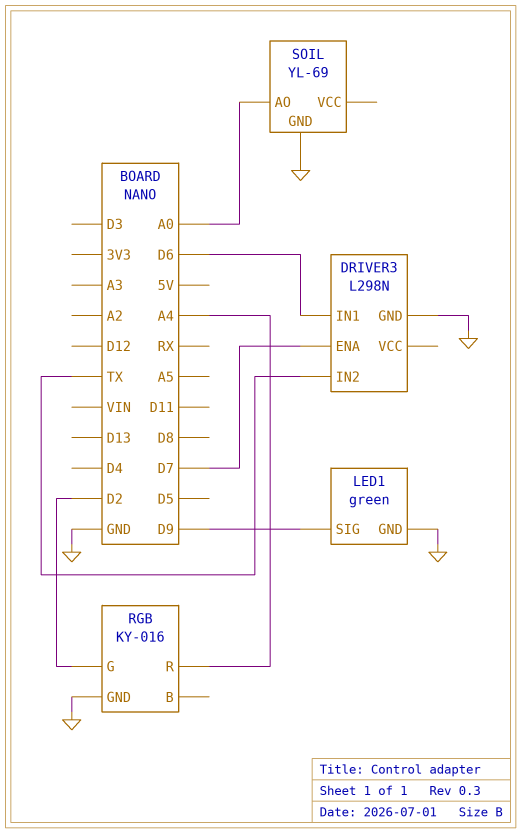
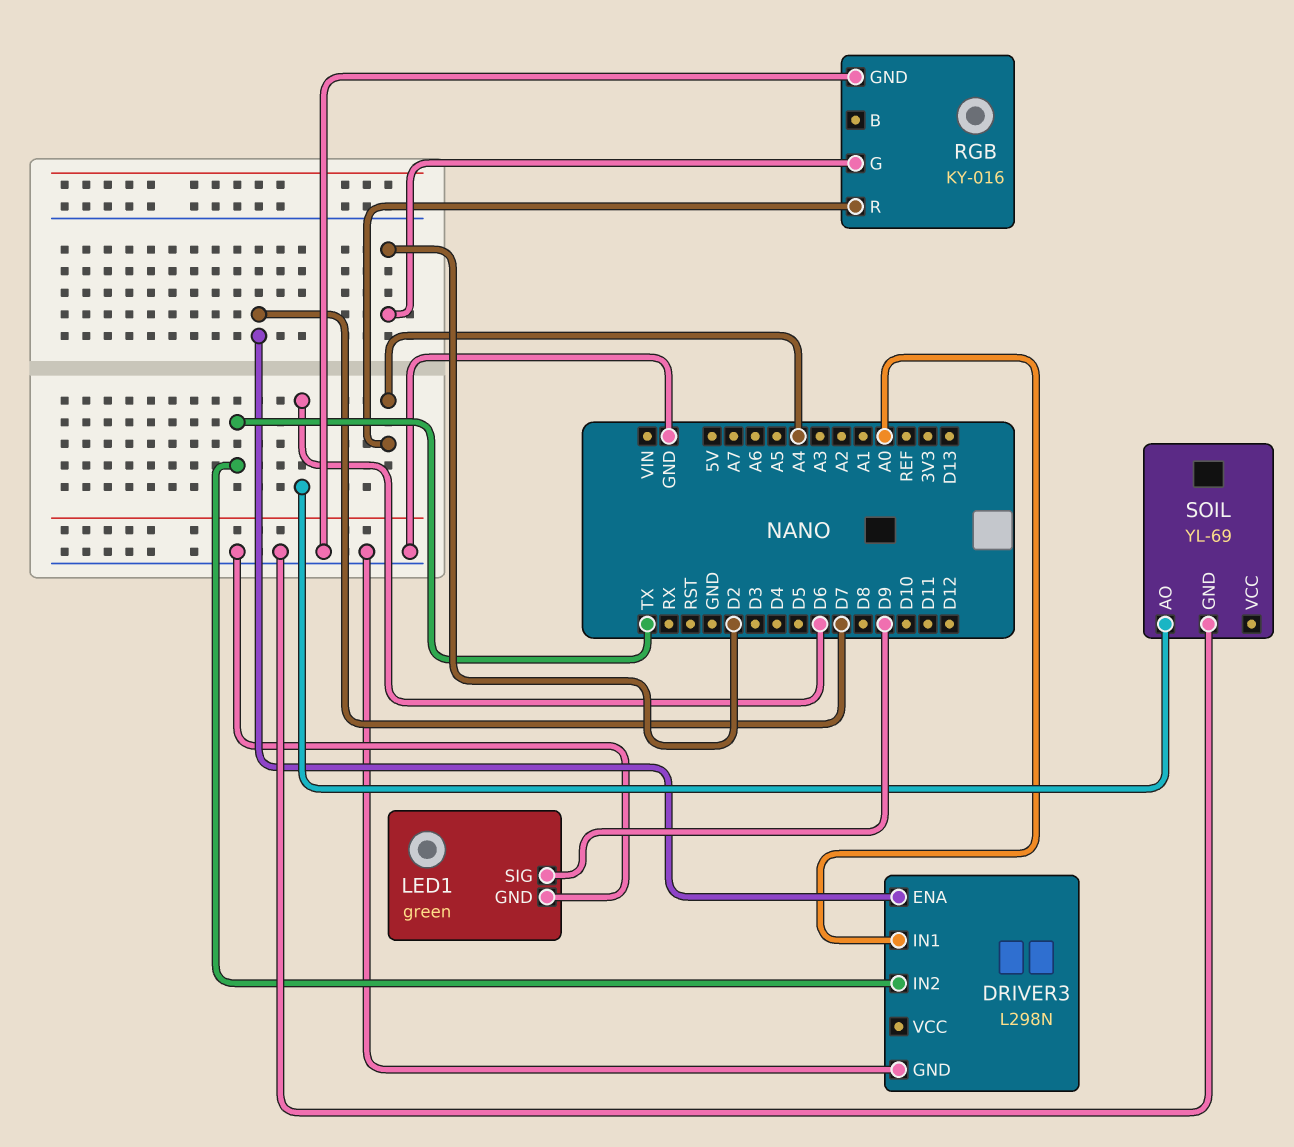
DRIVER3 pin IN1: D6 -> A0
SOIL pin AO: A0 -> D6

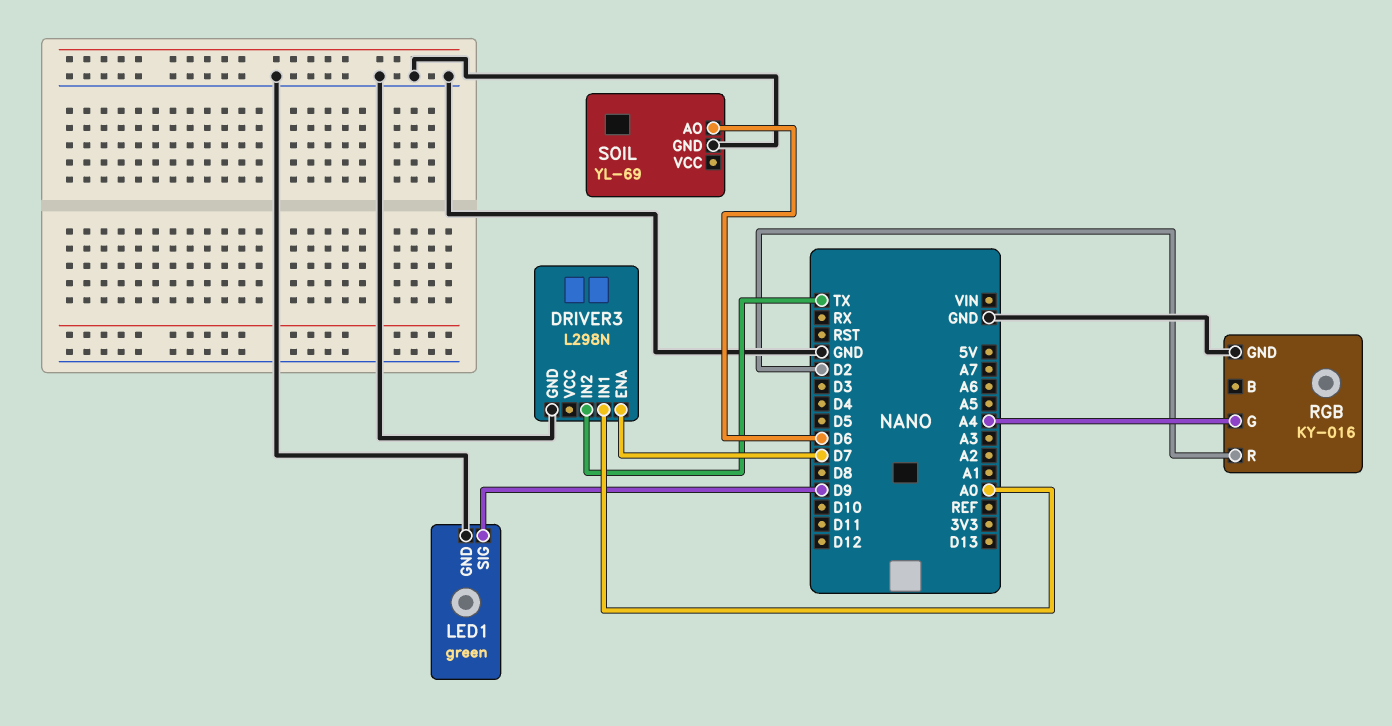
RGB pin G: D2 -> A4
RGB pin R: A4 -> D2

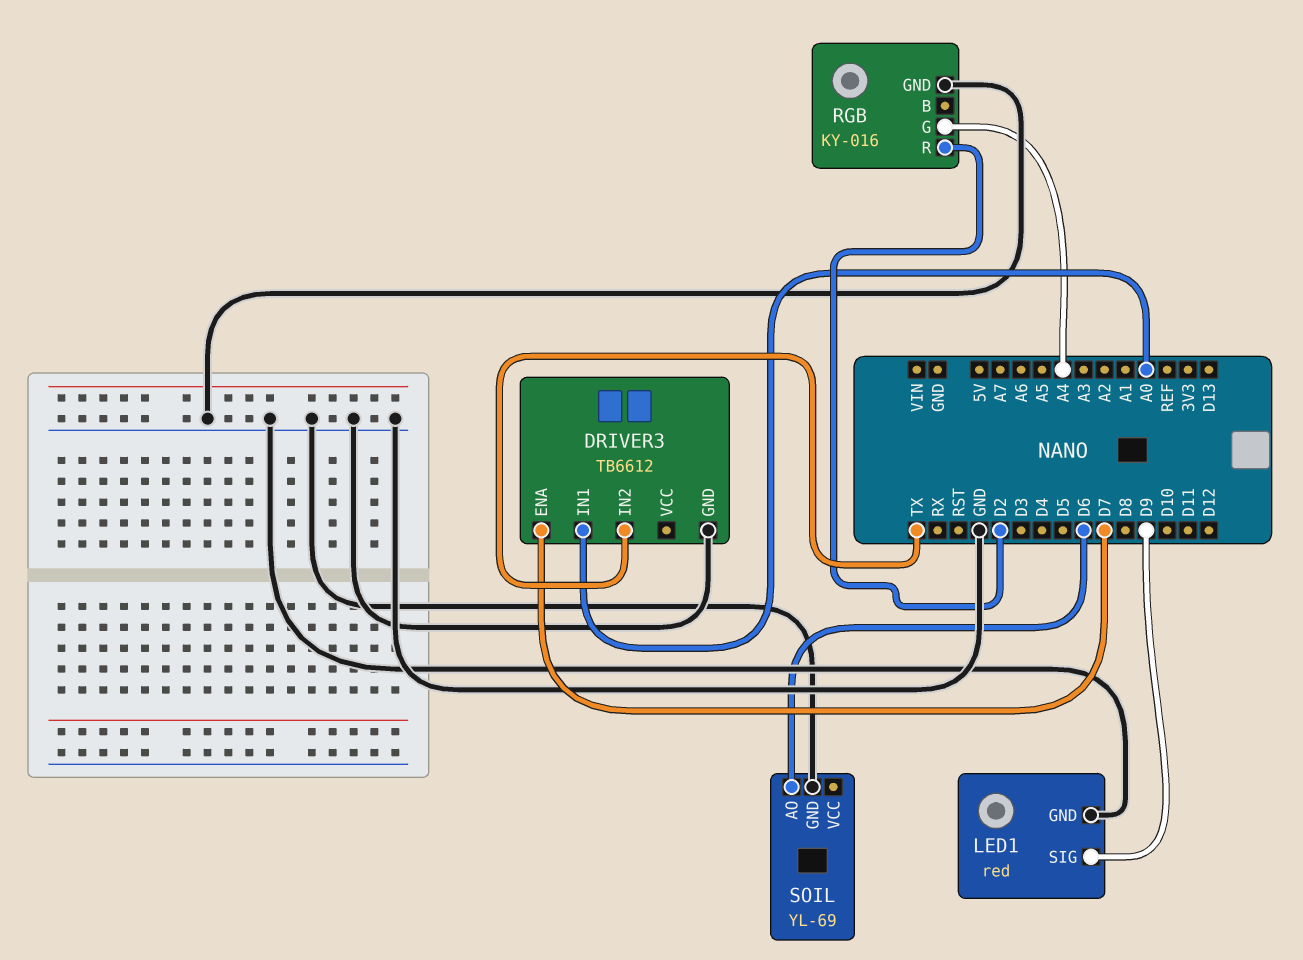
DRIVER3: L298N -> TB6612
LED1: green -> red

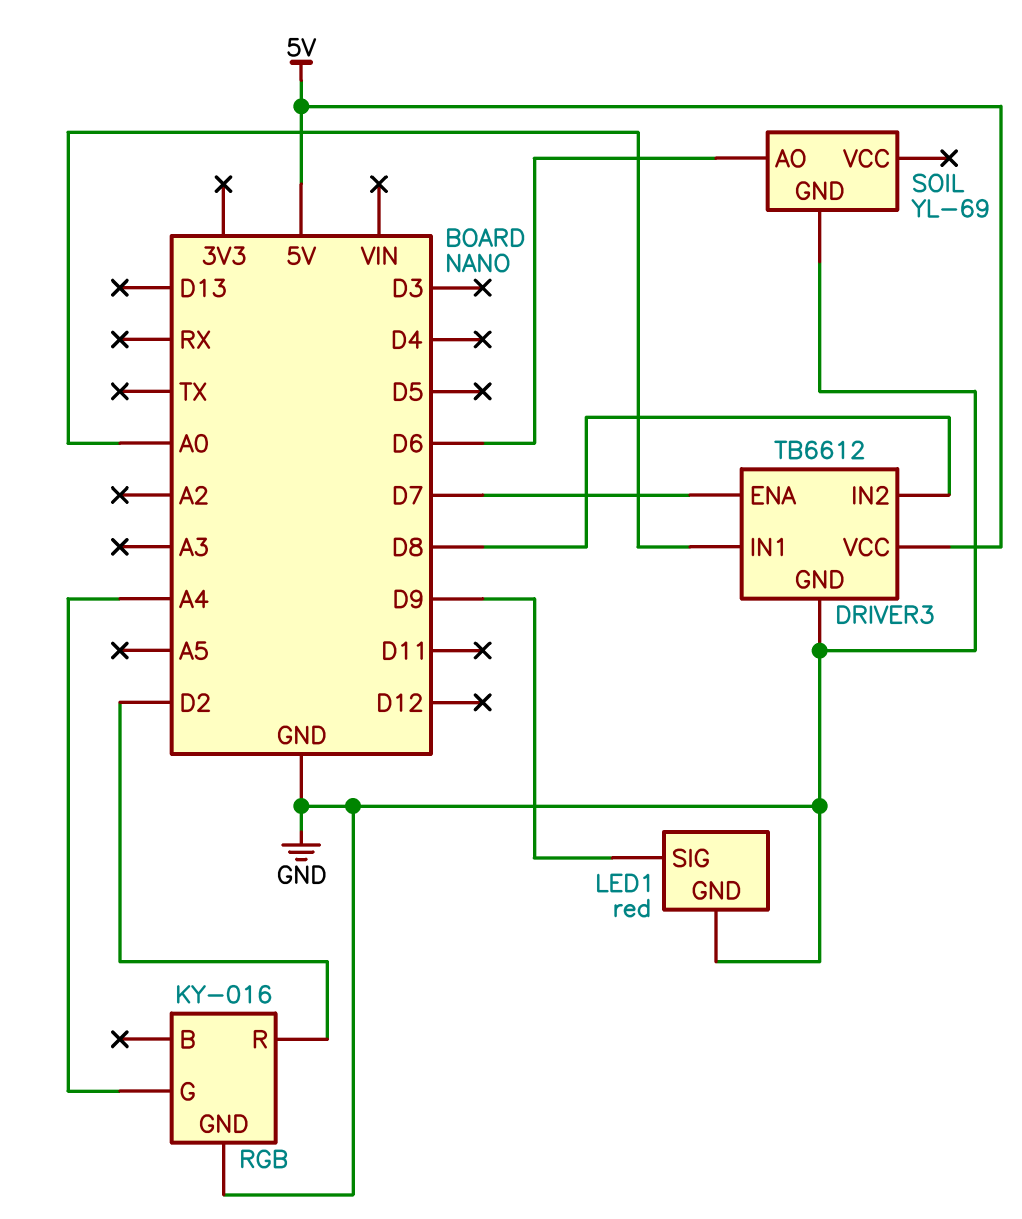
DRIVER3 pin IN2: TX -> D8
DRIVER3 pin VCC: none -> 5V

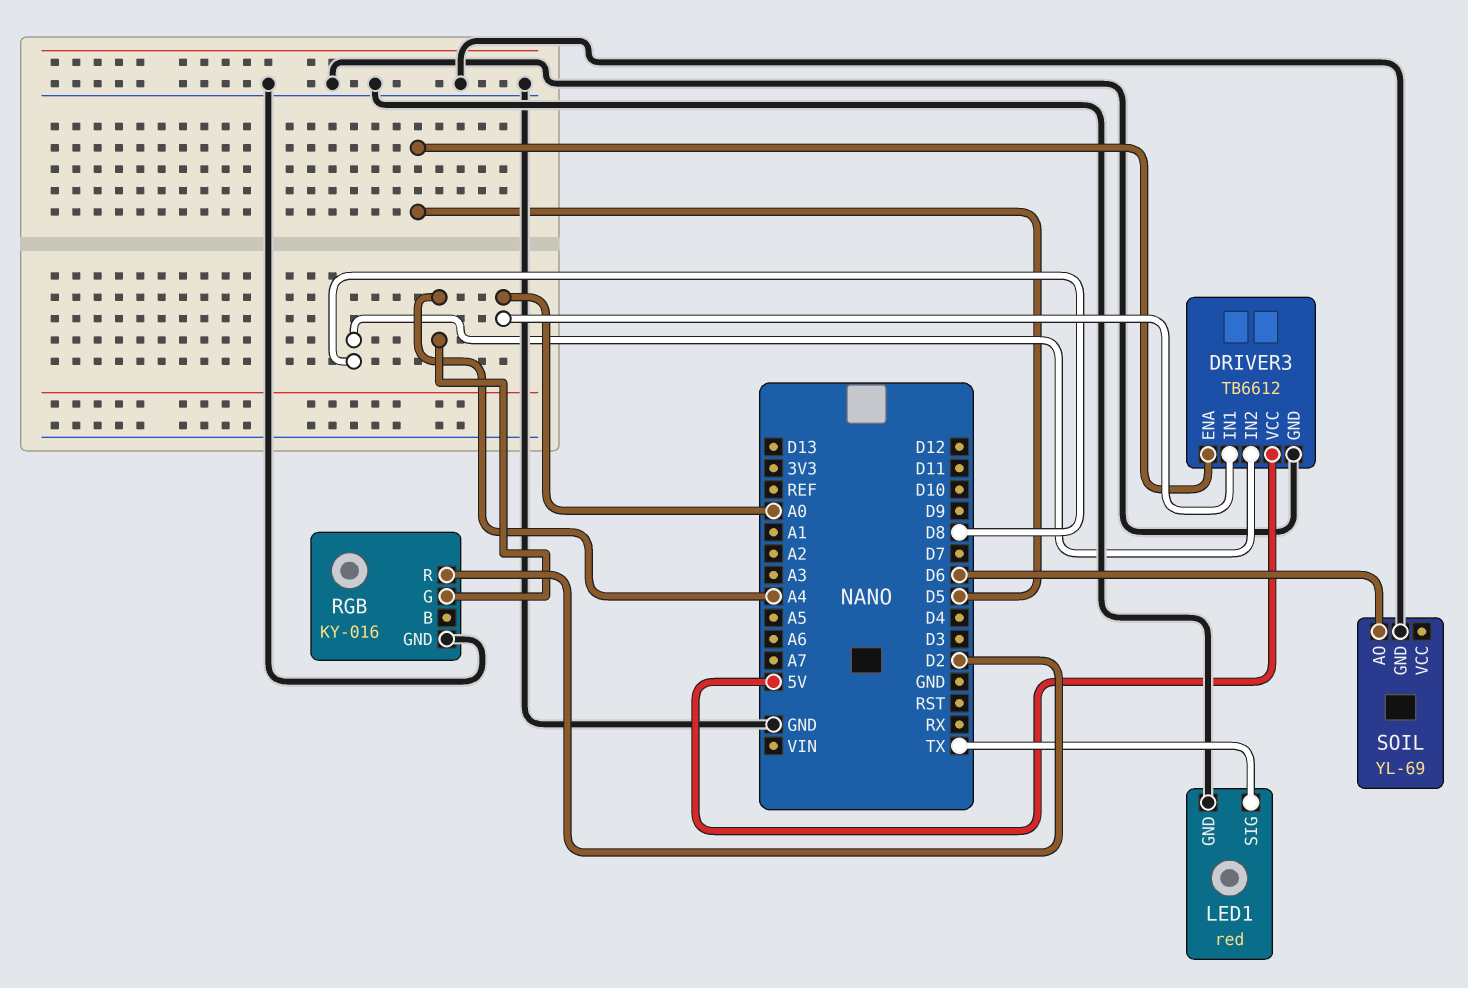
DRIVER3 pin ENA: D7 -> D5
LED1 pin SIG: D9 -> TX

